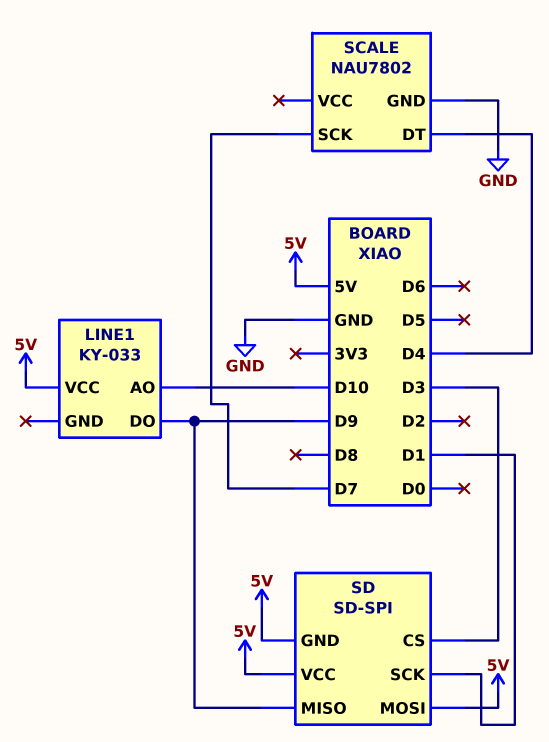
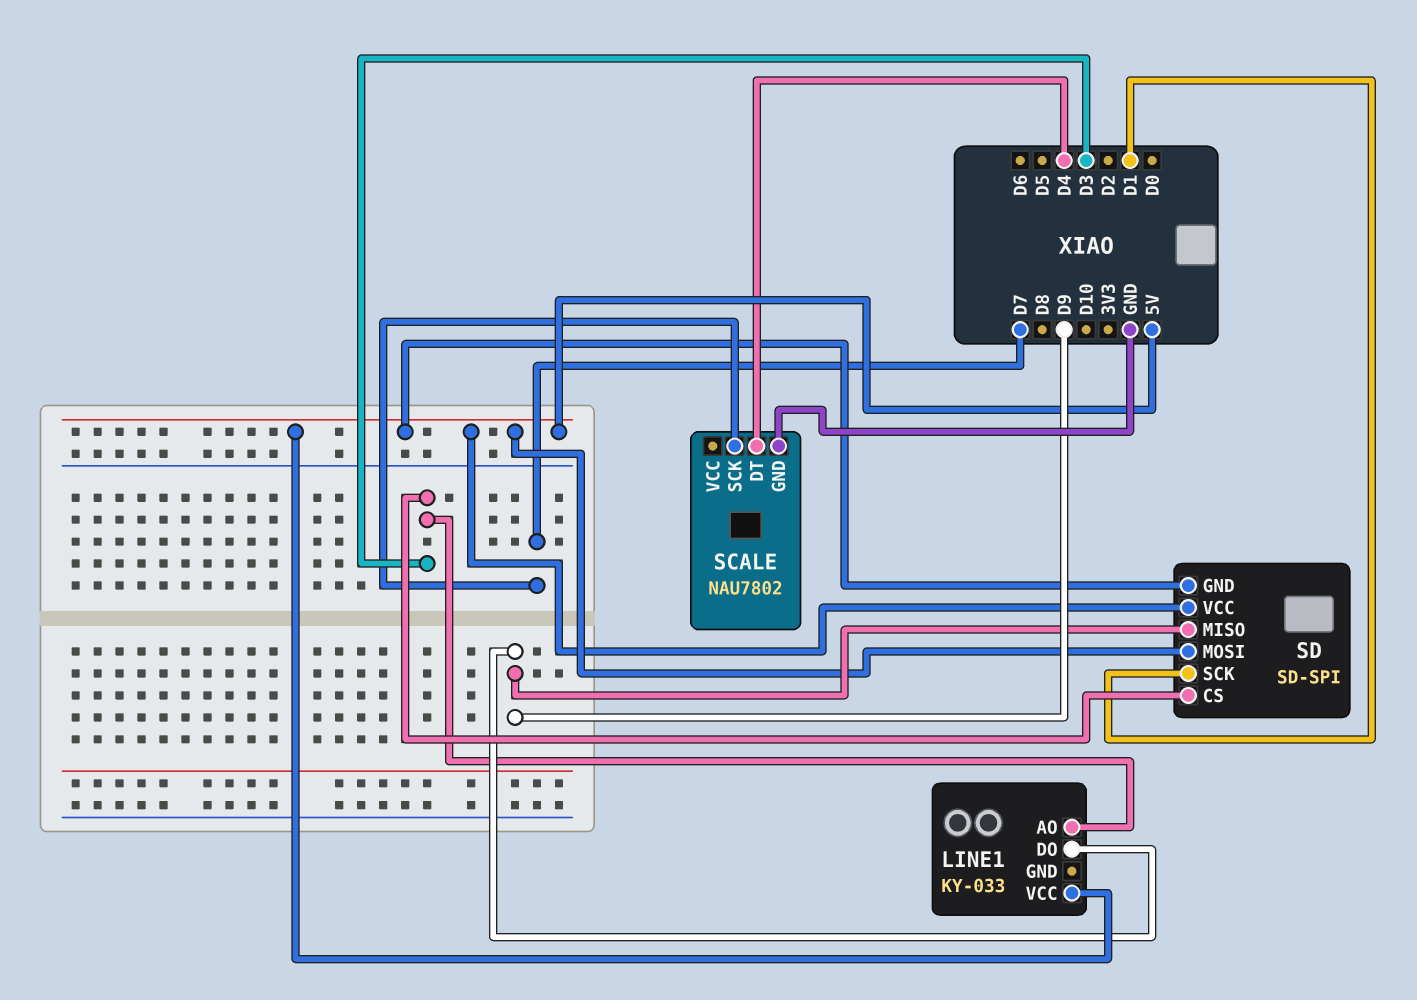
LINE1 pin AO: D10 -> D3

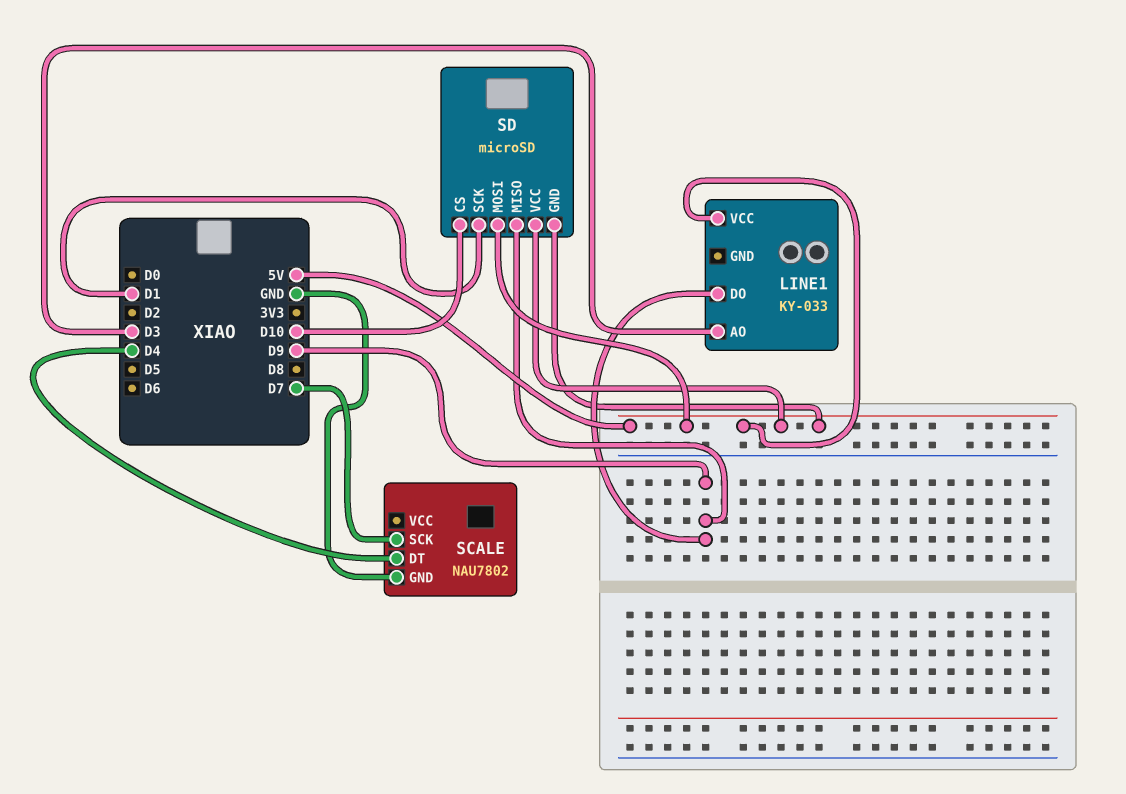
SD: SD-SPI -> microSD
SD pin CS: D3 -> D10

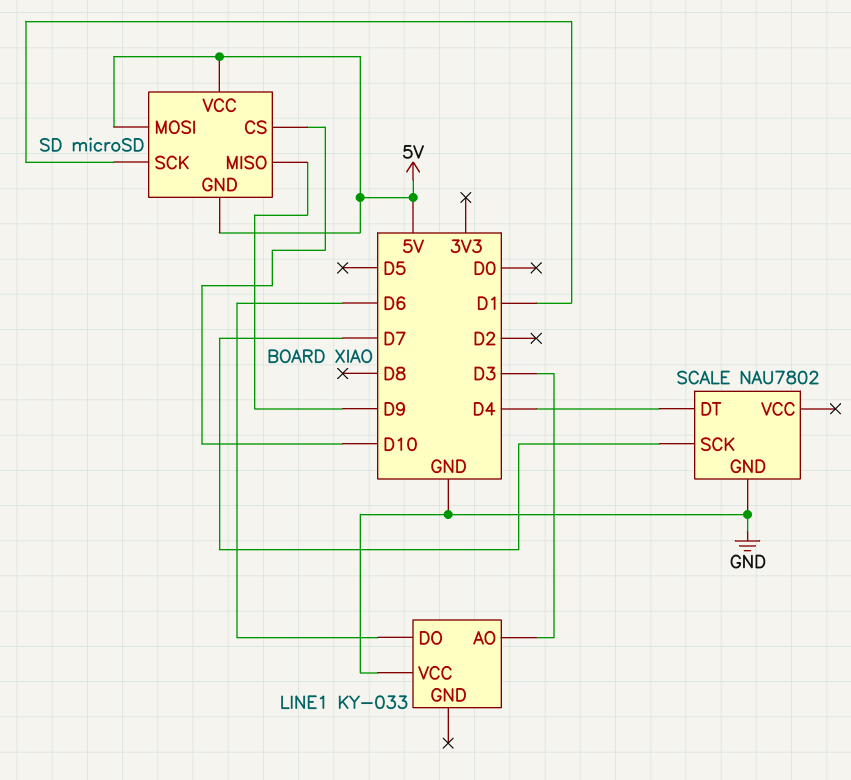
LINE1 pin DO: D9 -> D6
LINE1 pin VCC: 5V -> GND

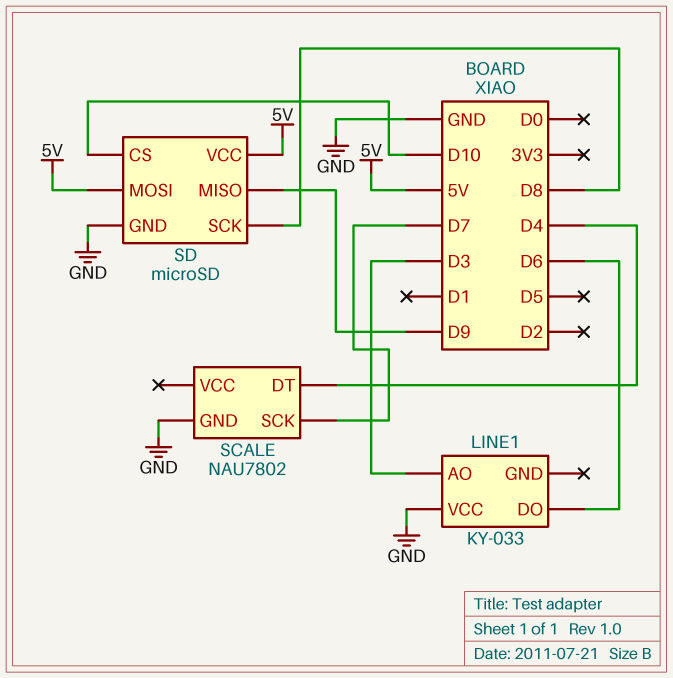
SD pin GND: 5V -> GND
SD pin SCK: D1 -> D8

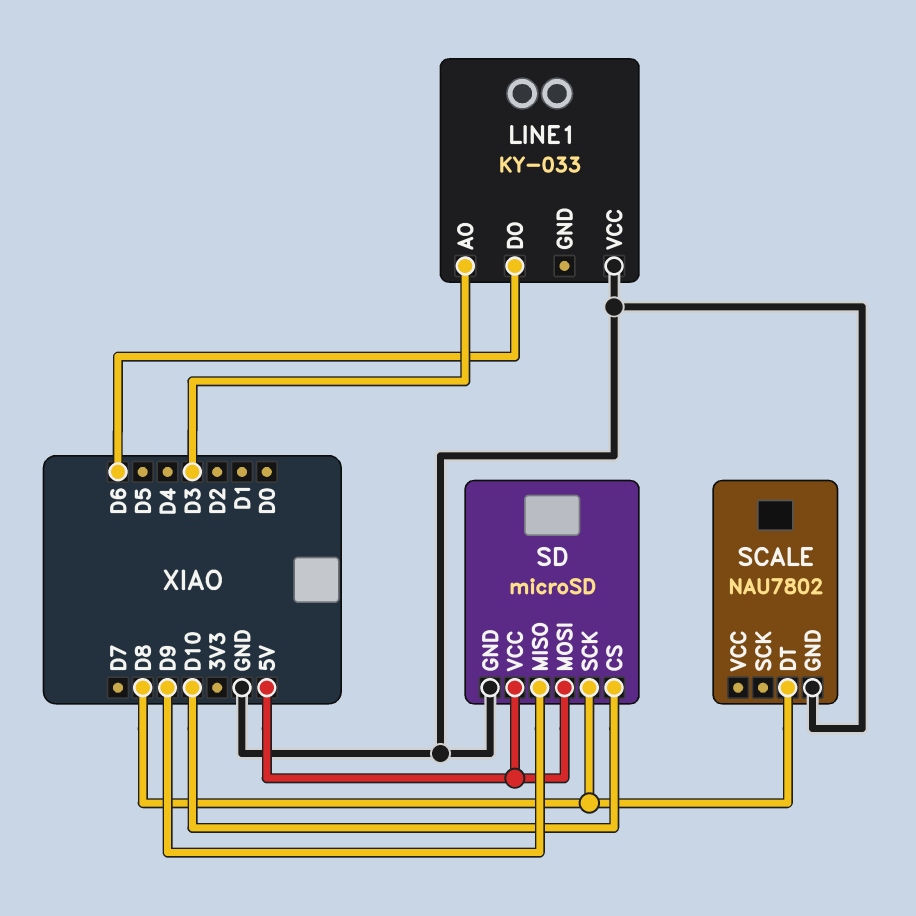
SCALE pin DT: D4 -> D8
SCALE pin SCK: D7 -> none

